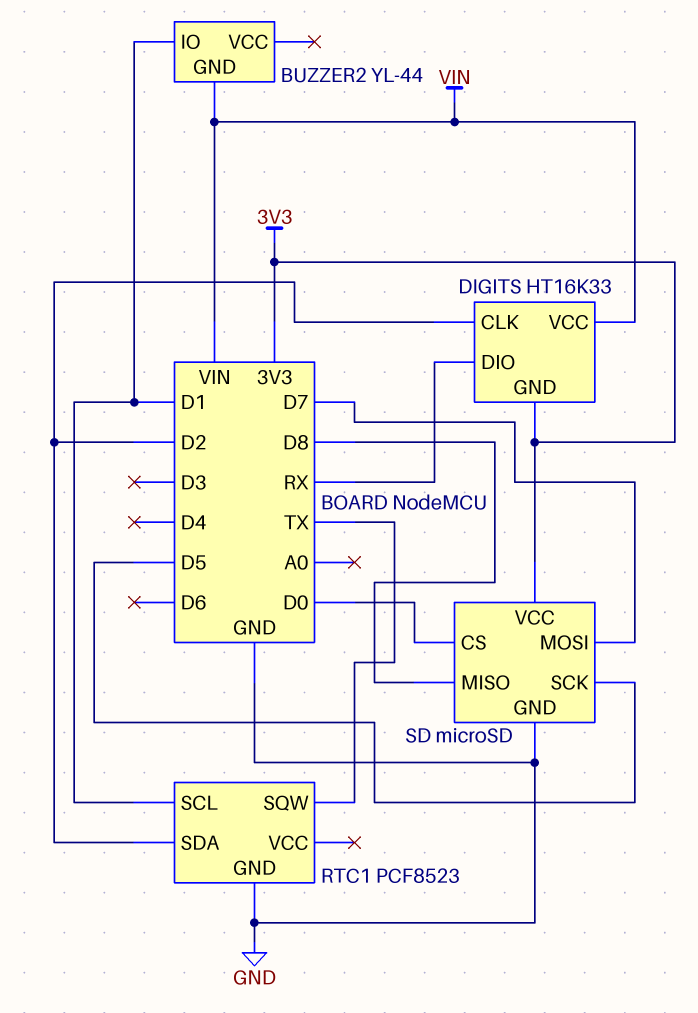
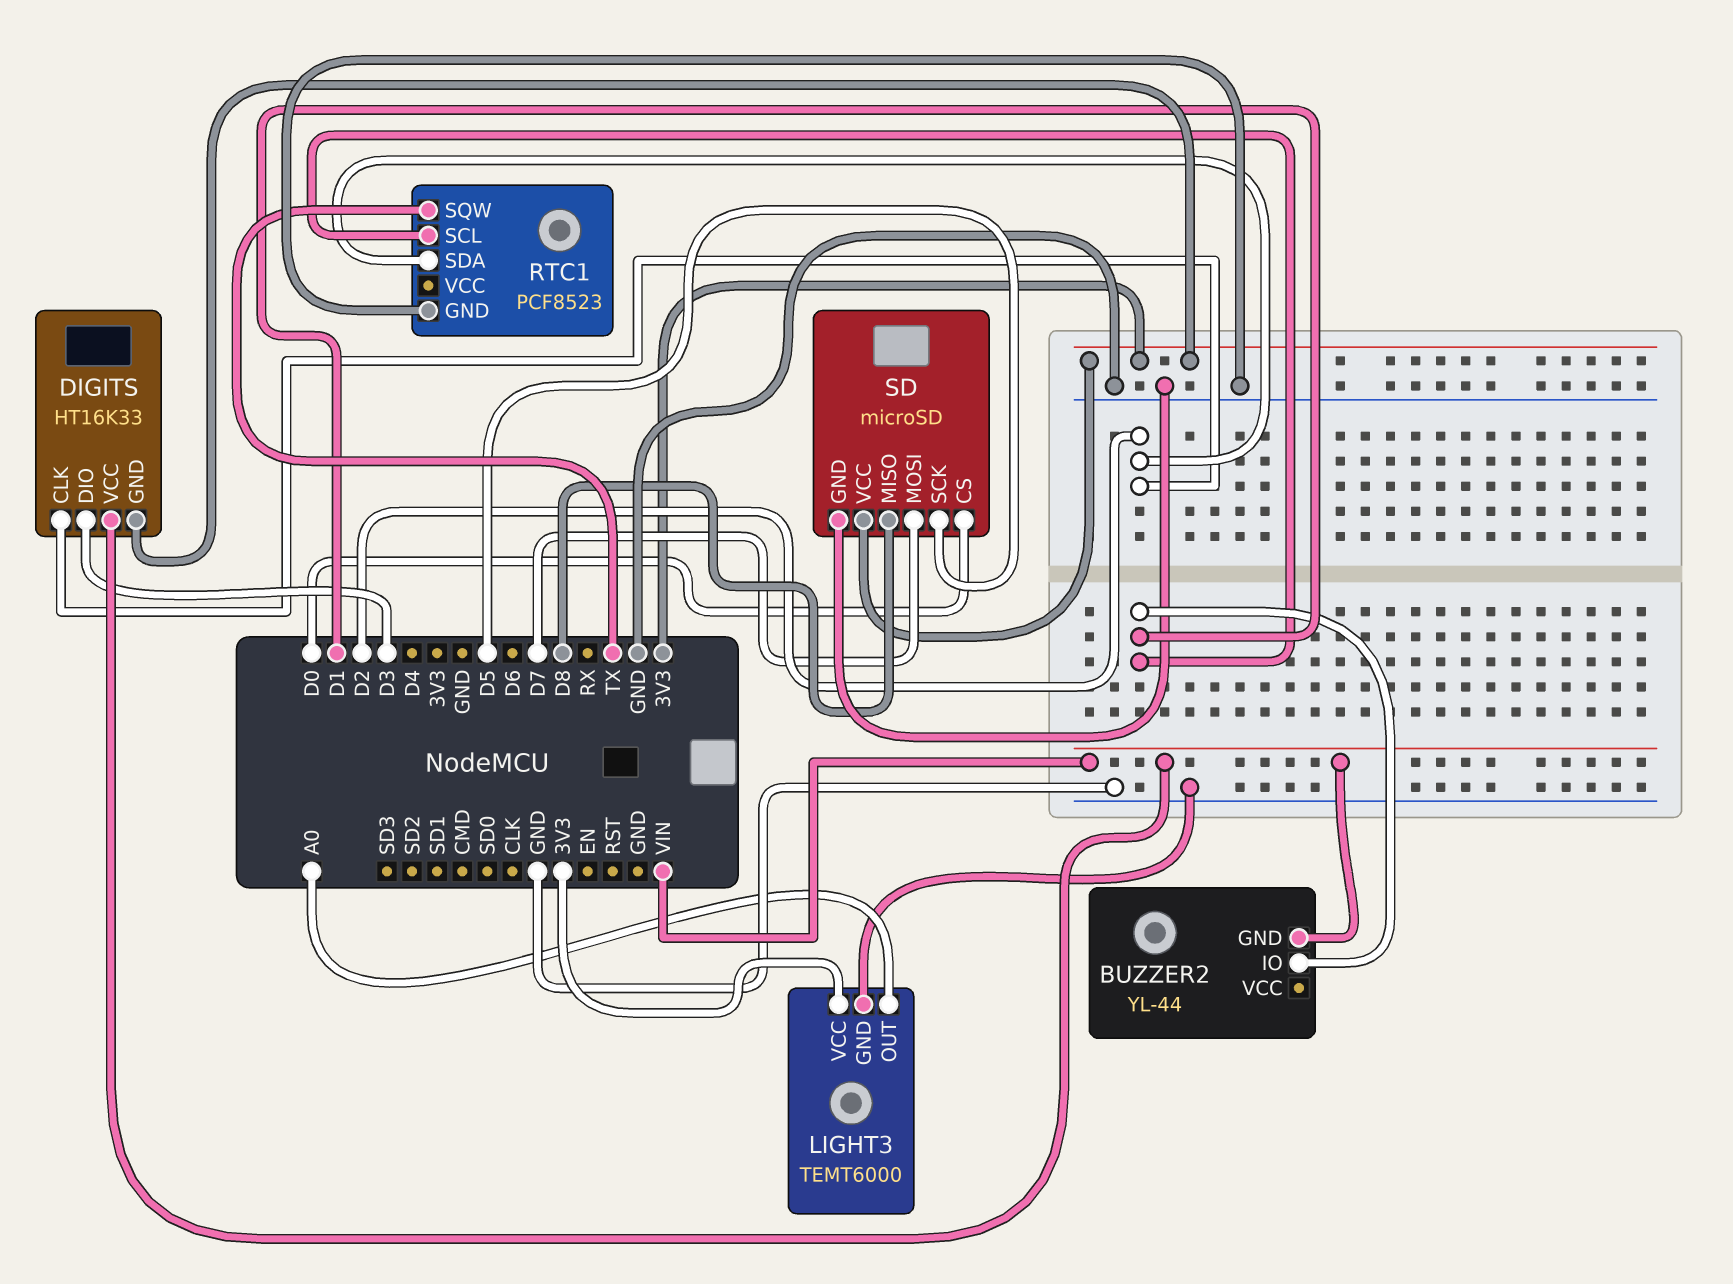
DIGITS pin DIO: RX -> D3
LIGHT3: none -> TEMT6000
LIGHT3 pin GND: none -> GND
LIGHT3 pin OUT: none -> A0
LIGHT3 pin VCC: none -> 3V3

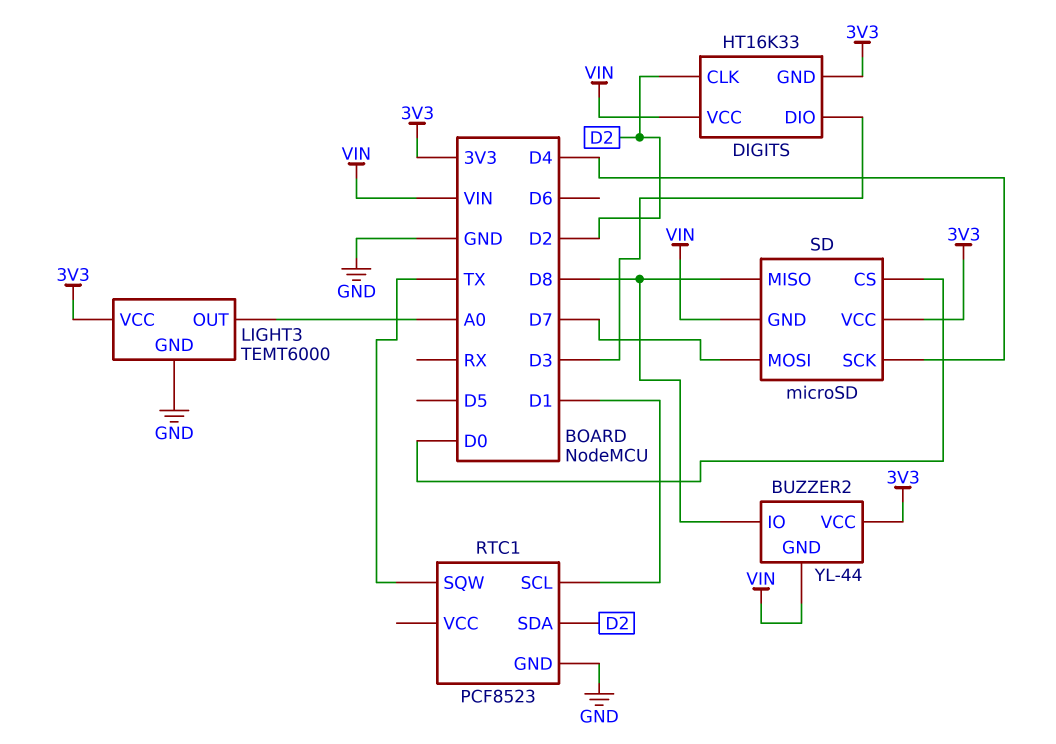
BUZZER2 pin IO: D1 -> D8
BUZZER2 pin VCC: none -> 3V3
SD pin GND: GND -> VIN
SD pin SCK: D5 -> D4

